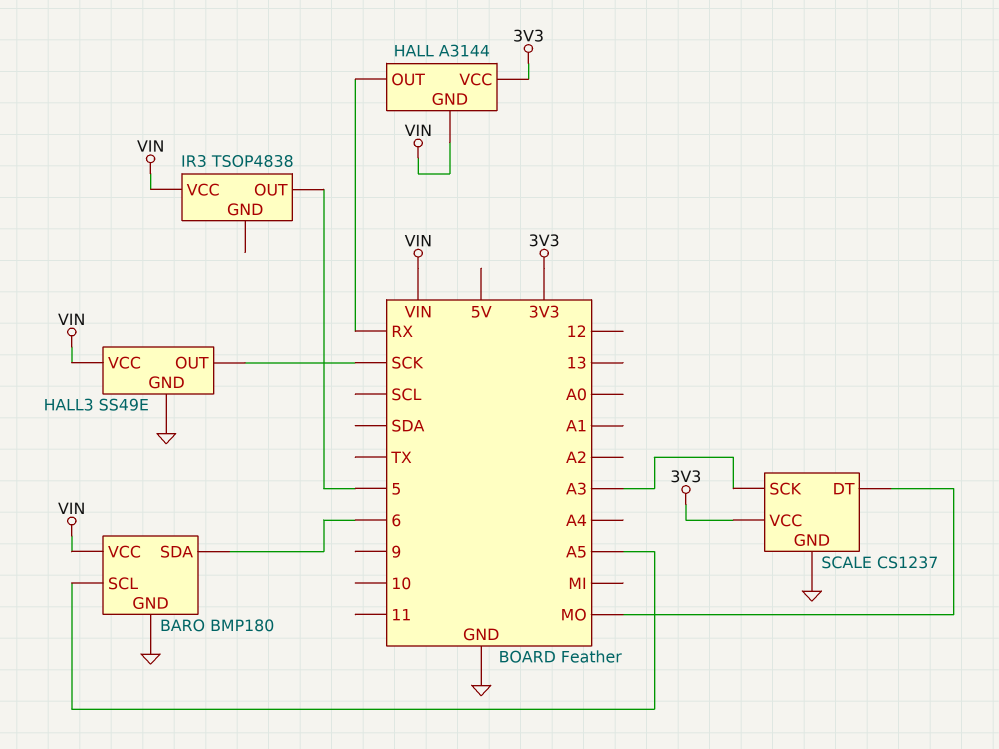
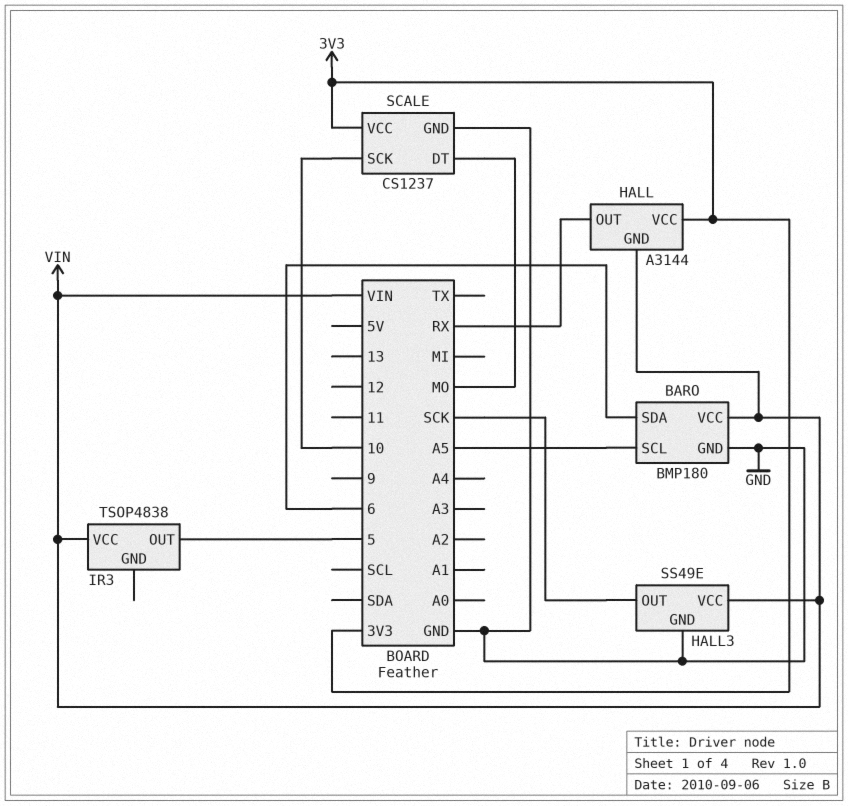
SCALE pin SCK: A3 -> 10

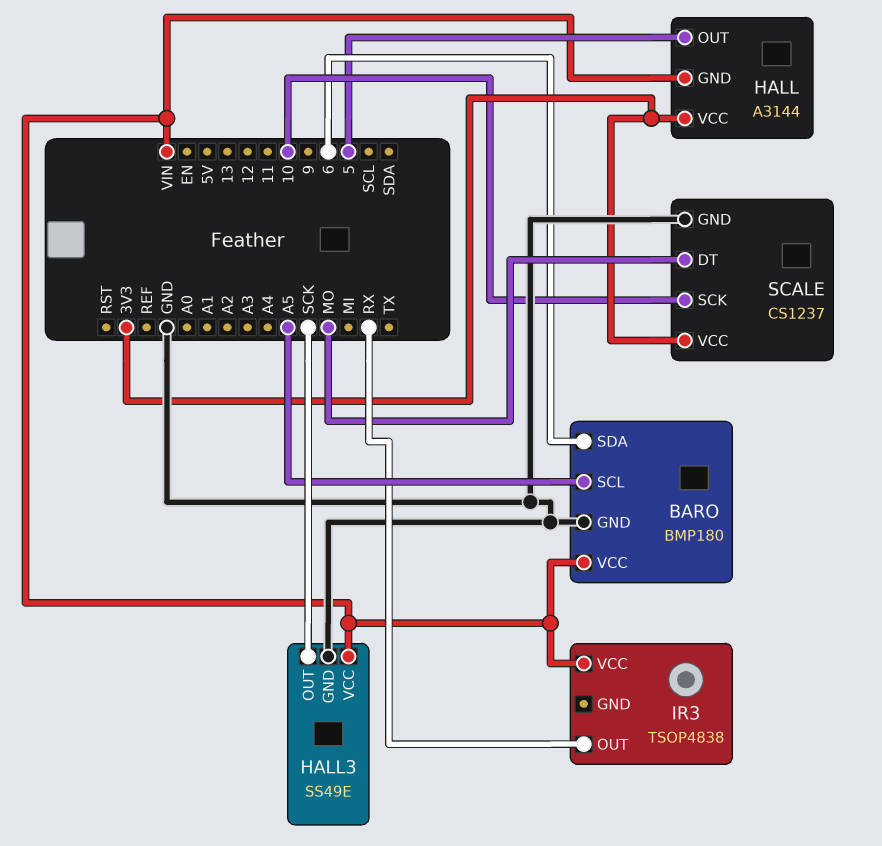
HALL pin OUT: RX -> 5
IR3 pin OUT: 5 -> RX

